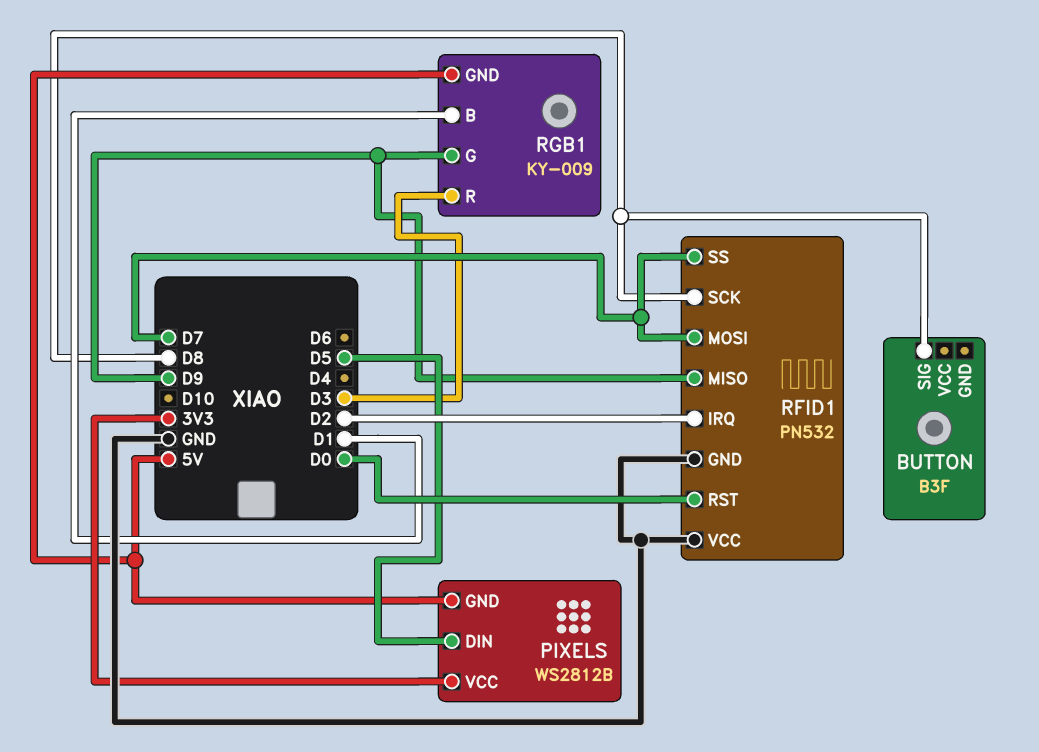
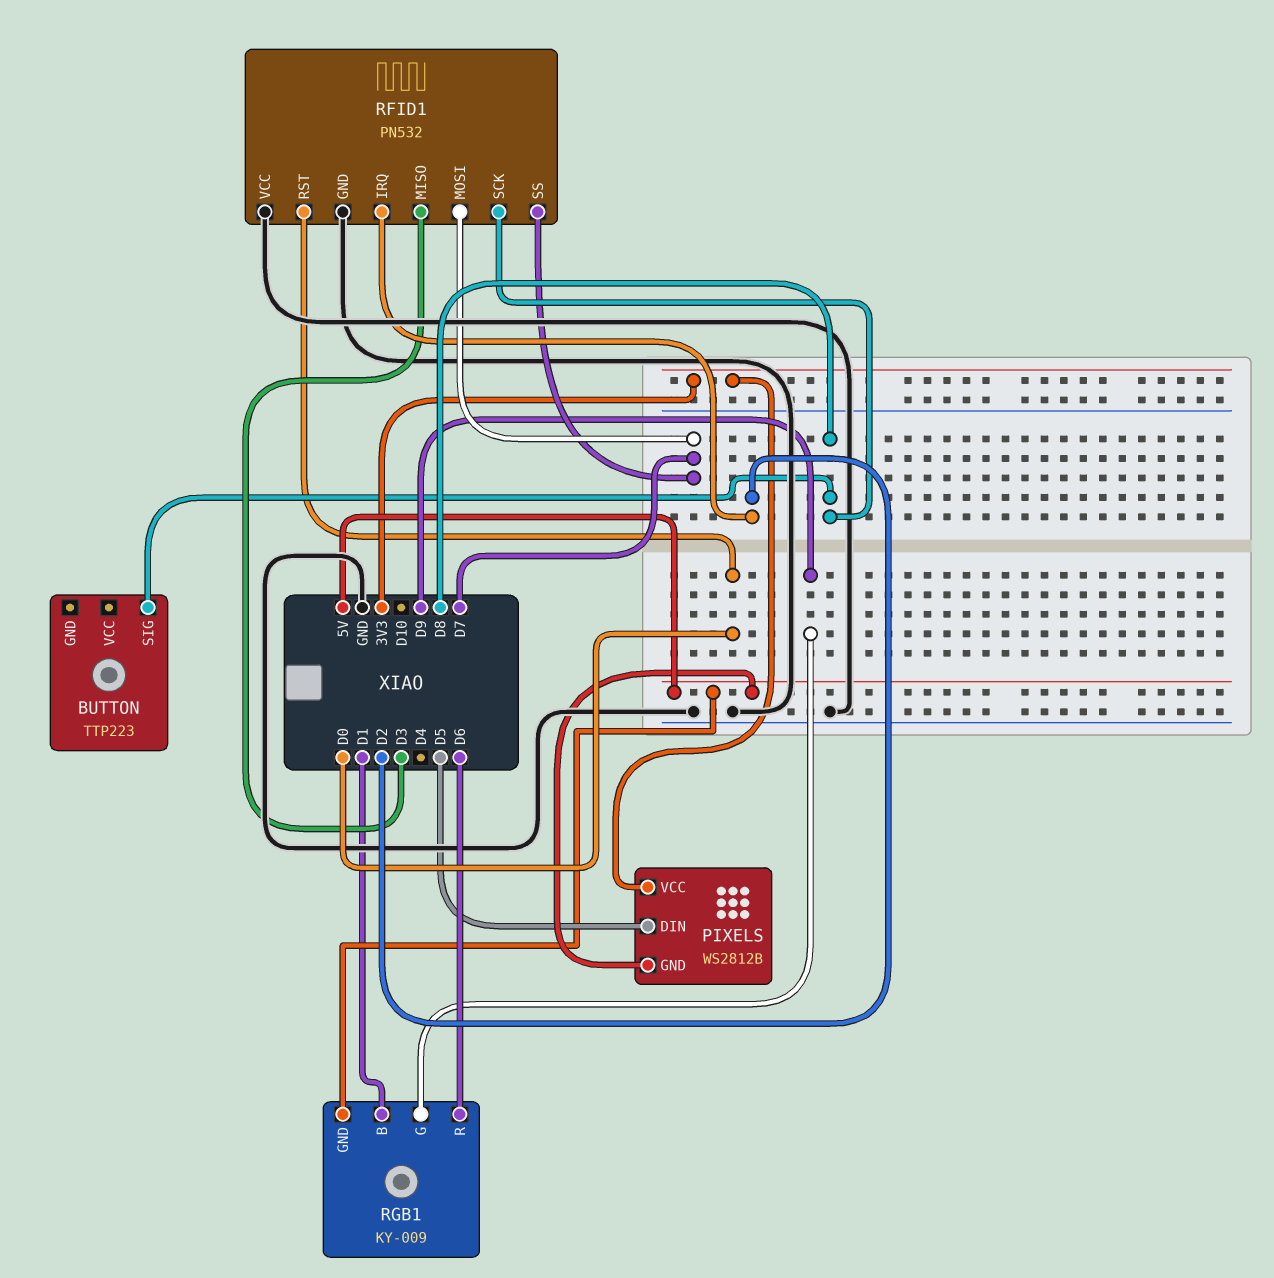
BUTTON: B3F -> TTP223
RFID1 pin MISO: D9 -> D3
RGB1 pin R: D3 -> D6

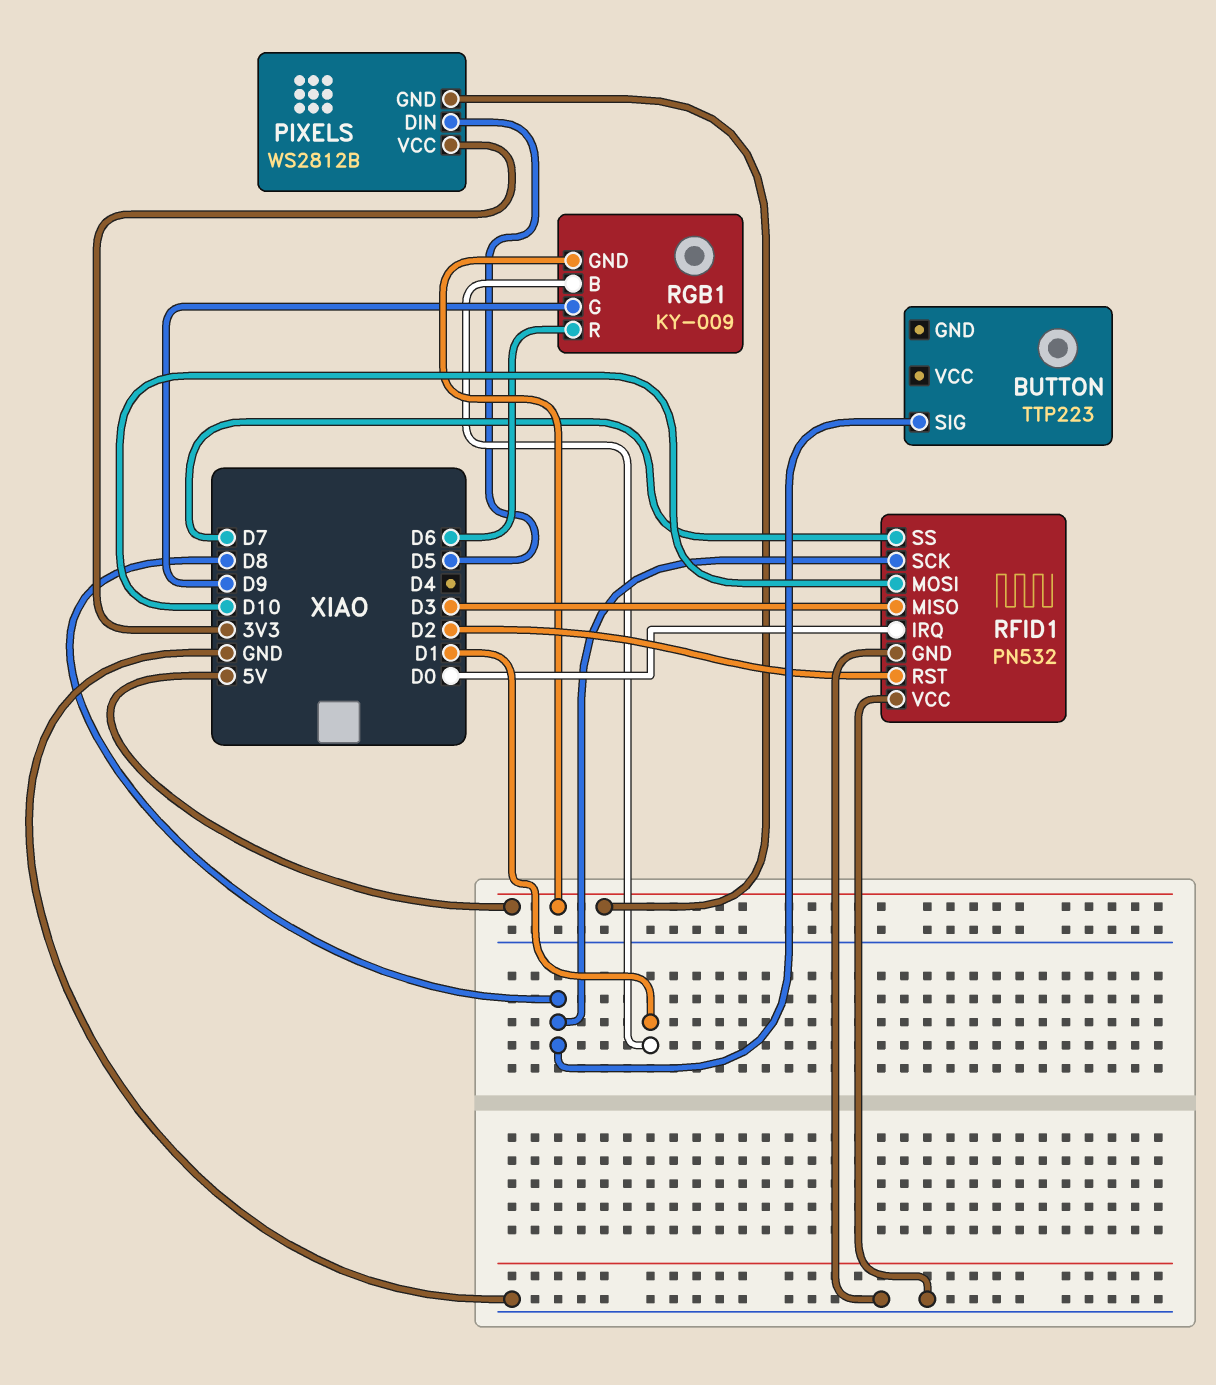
RFID1 pin IRQ: D2 -> D0
RFID1 pin MOSI: D7 -> D10
RFID1 pin RST: D0 -> D2

